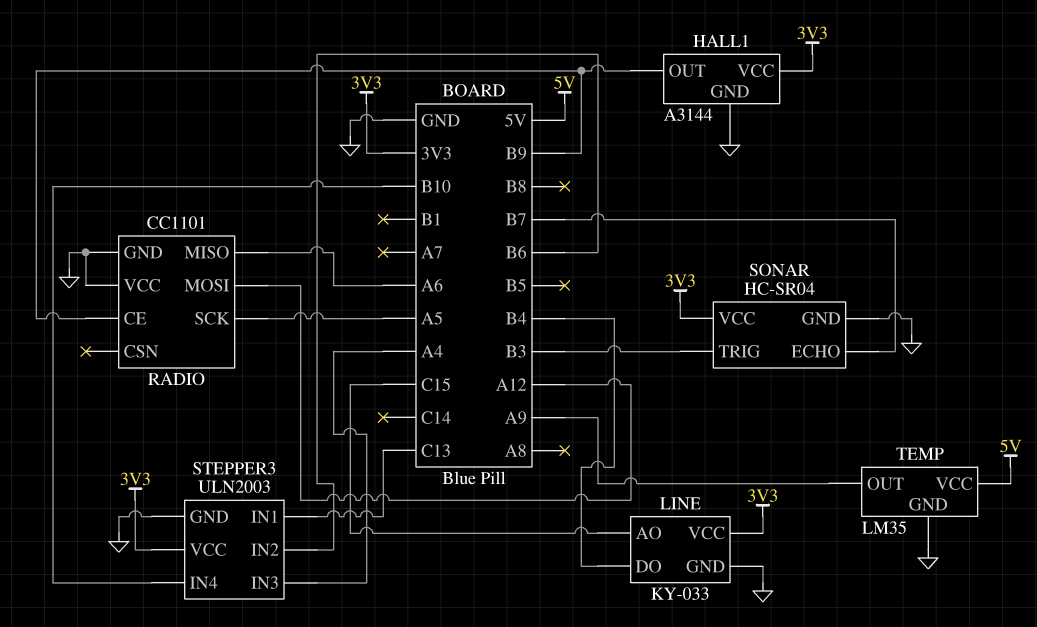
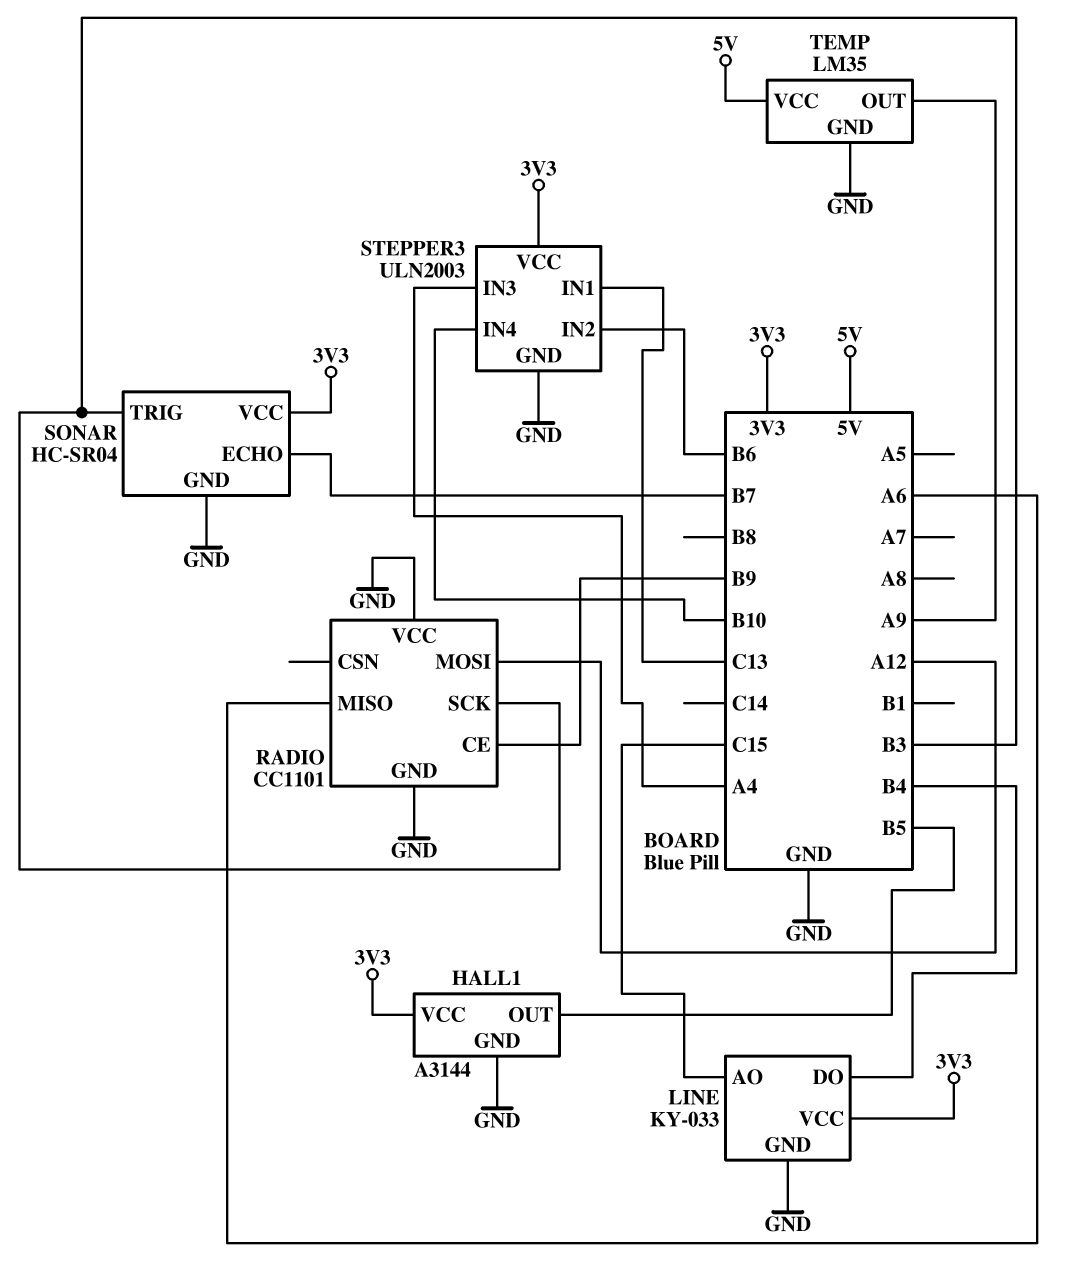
HALL1 pin OUT: B9 -> B5
RADIO pin SCK: A5 -> B3

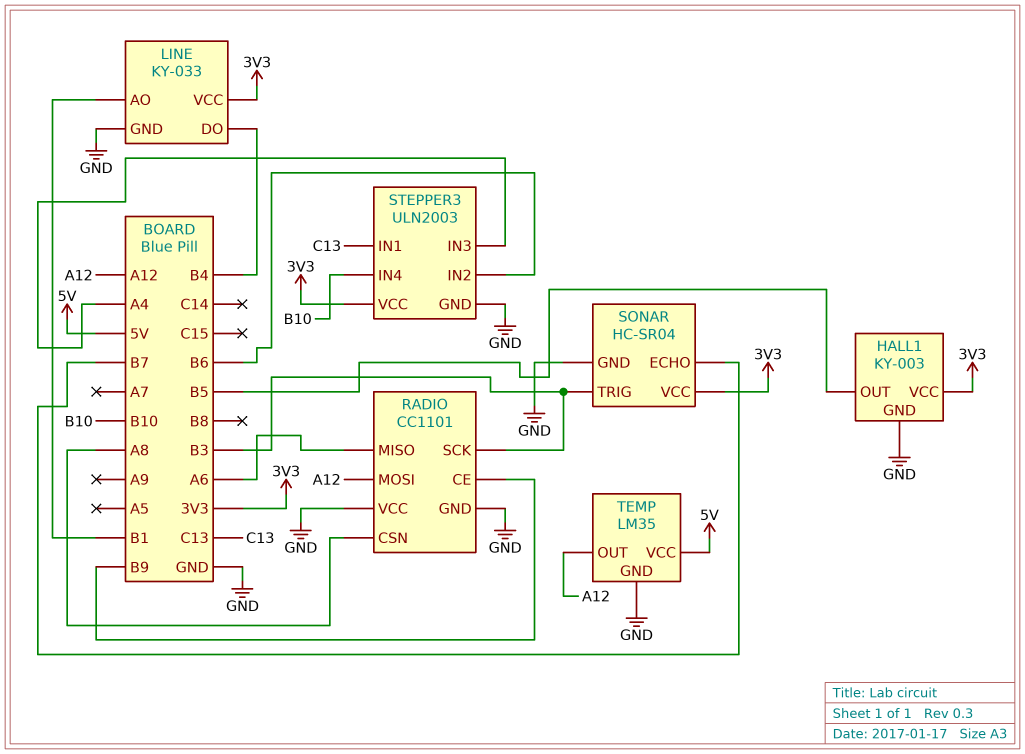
HALL1: A3144 -> KY-003
LINE pin AO: C15 -> B1
RADIO pin CSN: none -> A8
TEMP pin OUT: A9 -> A12

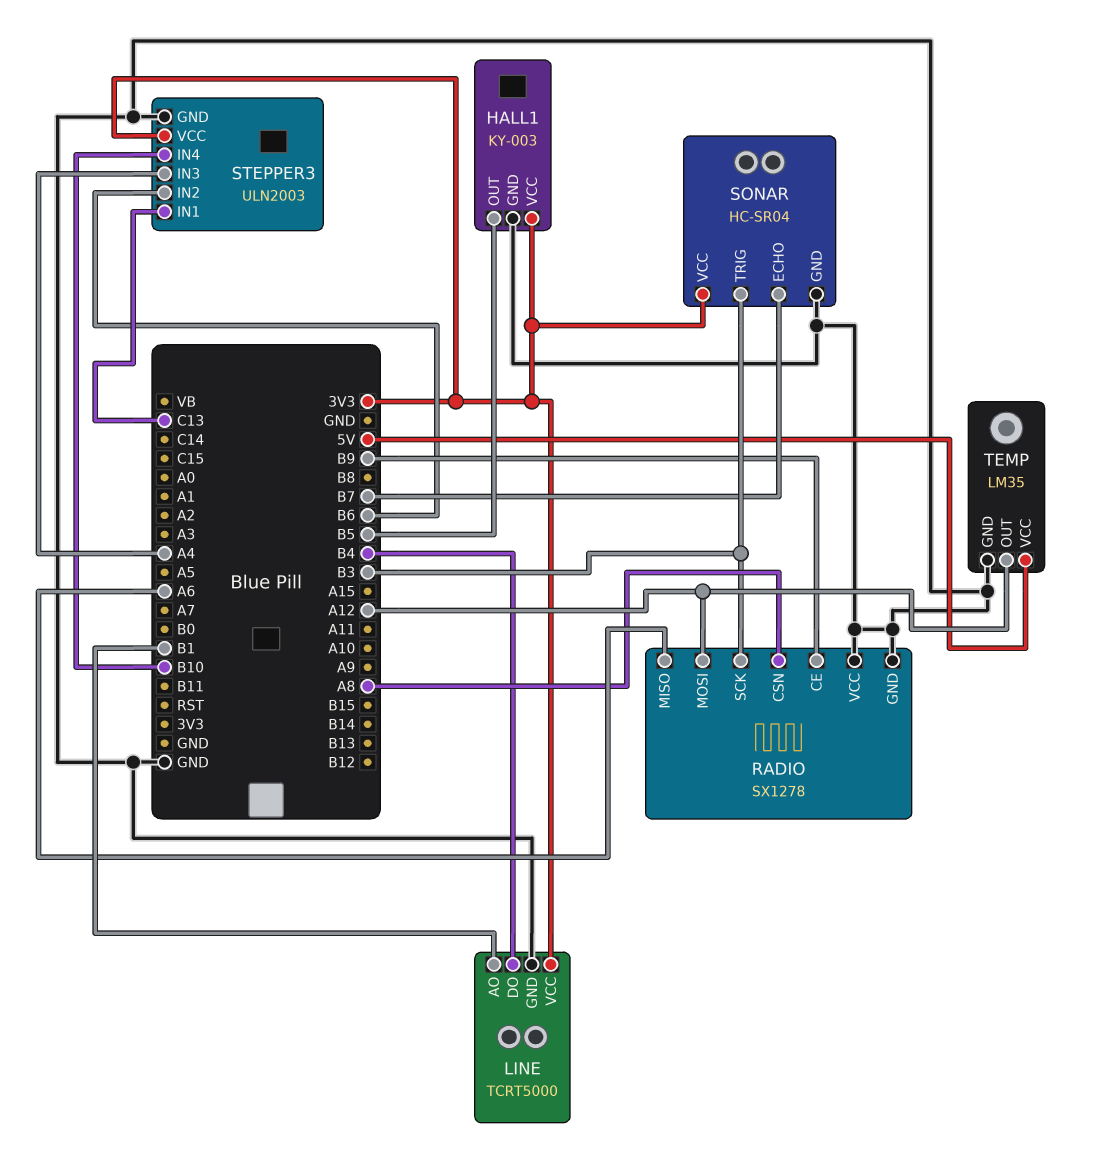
LINE: KY-033 -> TCRT5000
RADIO: CC1101 -> SX1278

